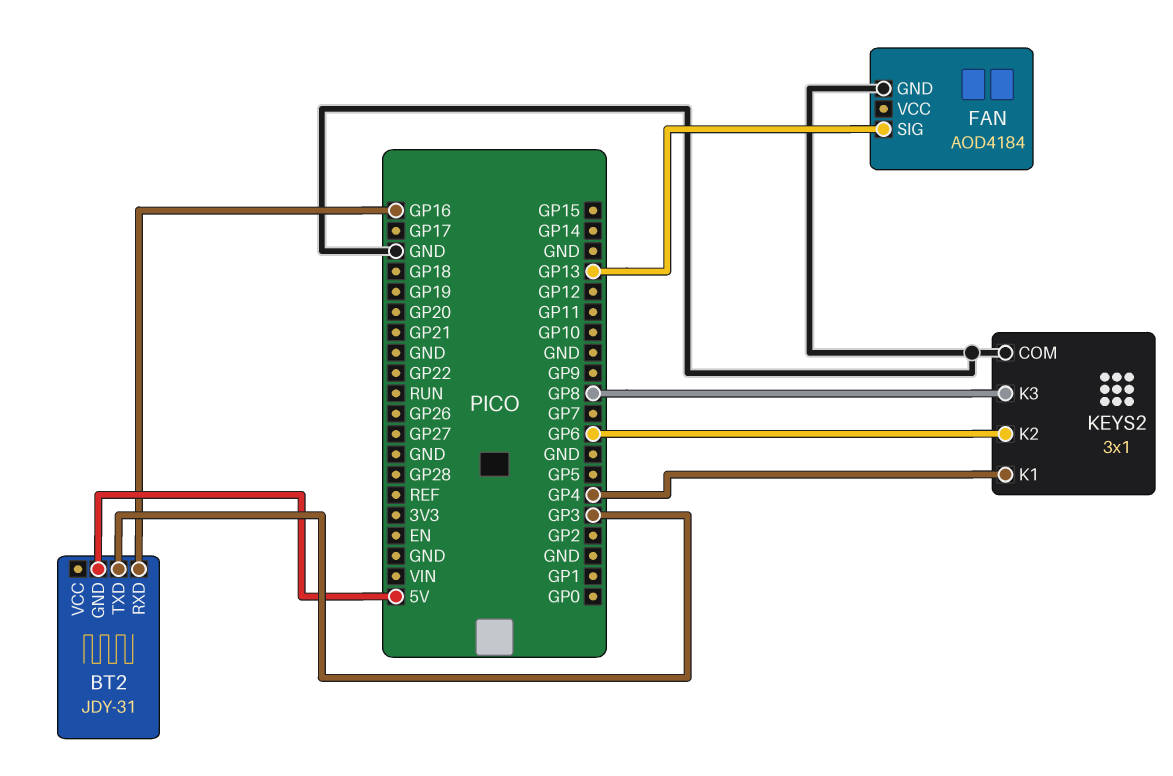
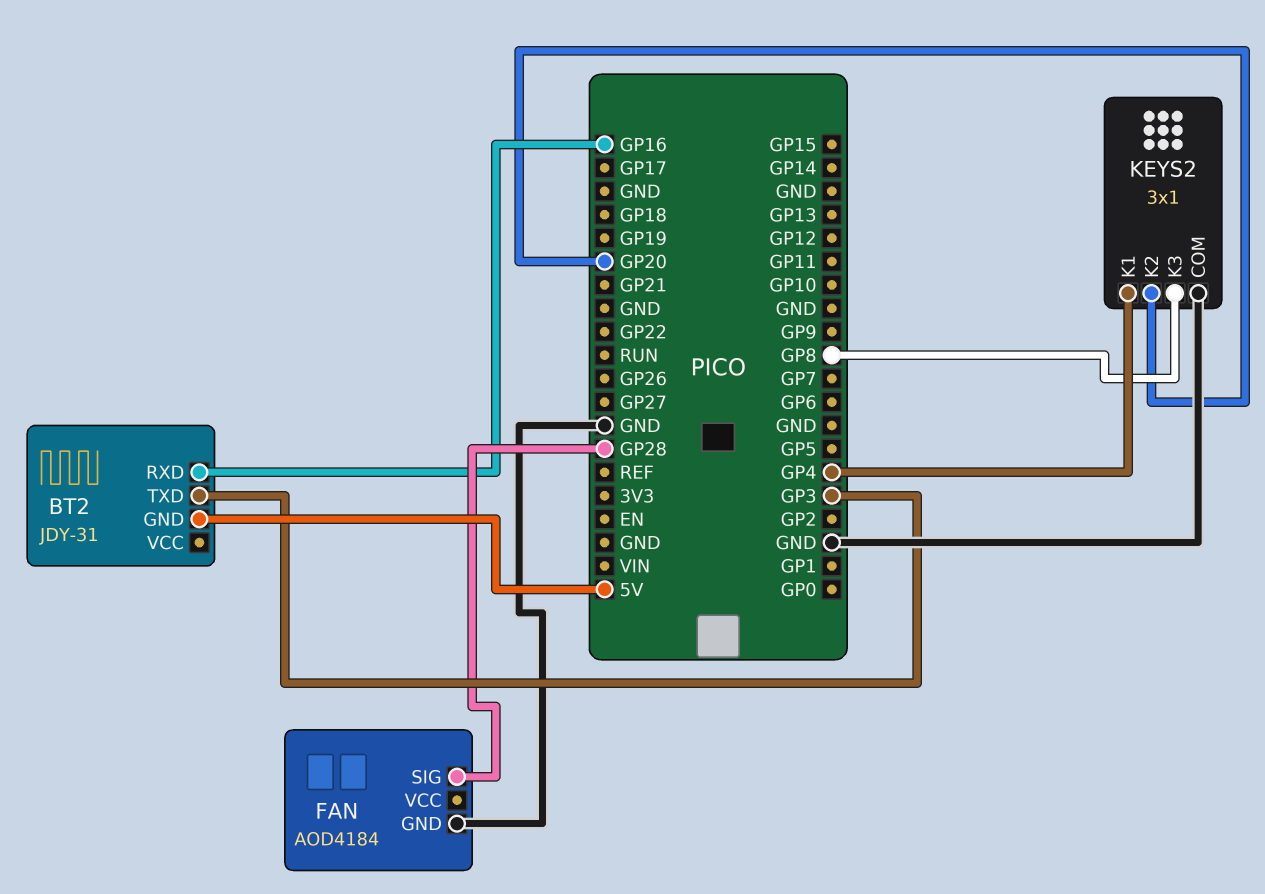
FAN pin SIG: GP13 -> GP28
KEYS2 pin K2: GP6 -> GP20

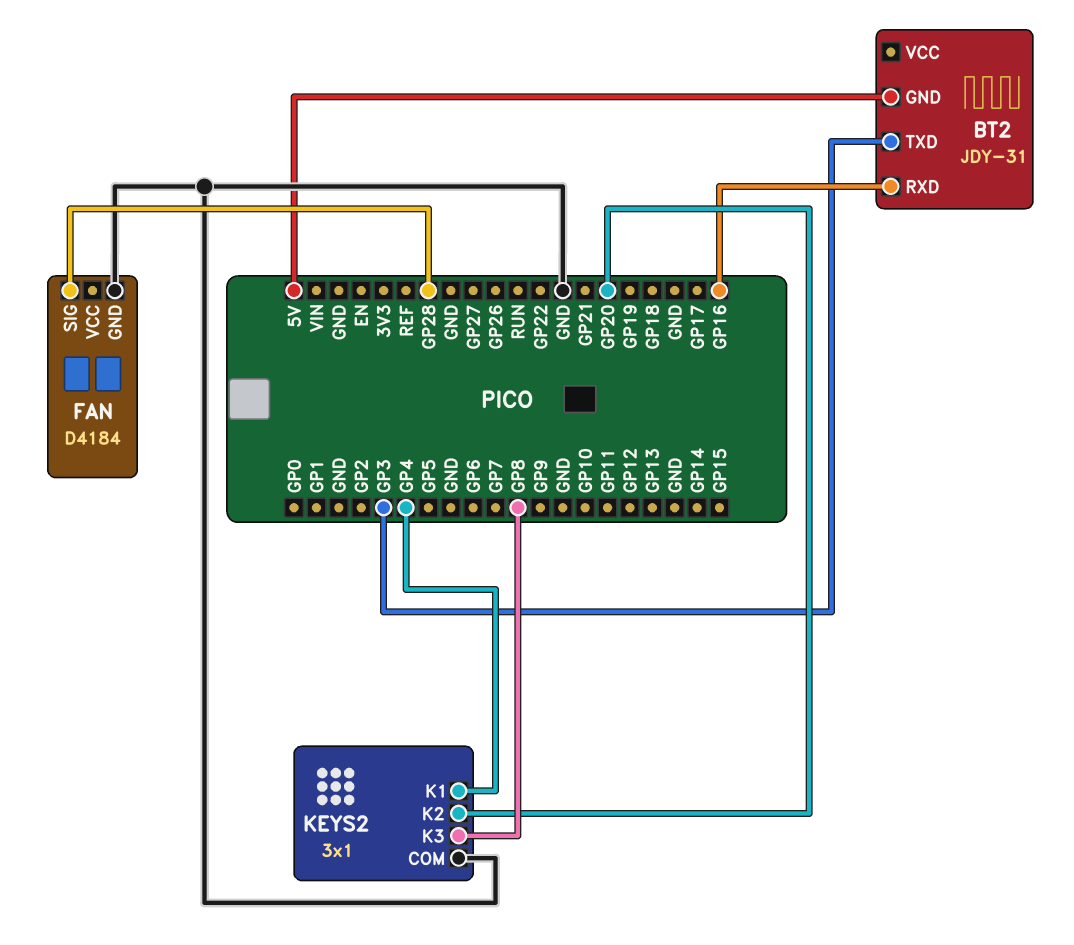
FAN: AOD4184 -> D4184

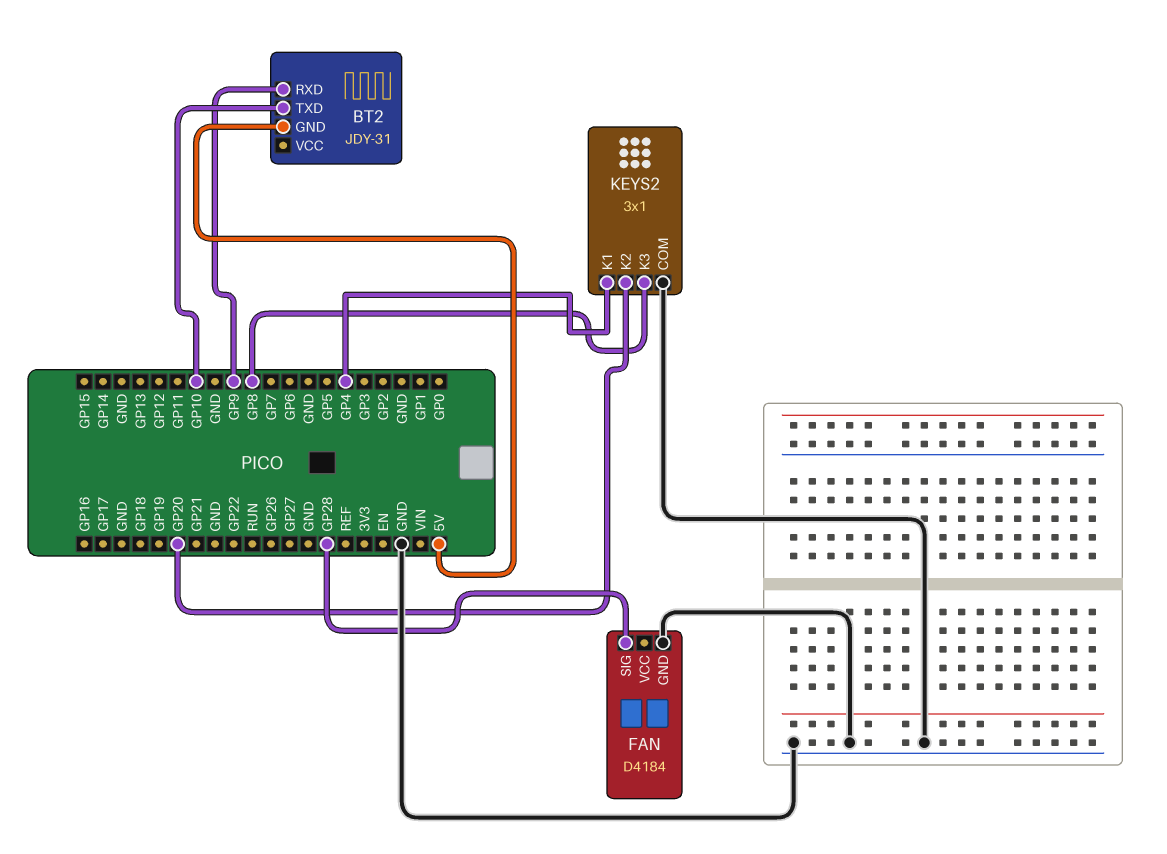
BT2 pin RXD: GP16 -> GP9
BT2 pin TXD: GP3 -> GP10

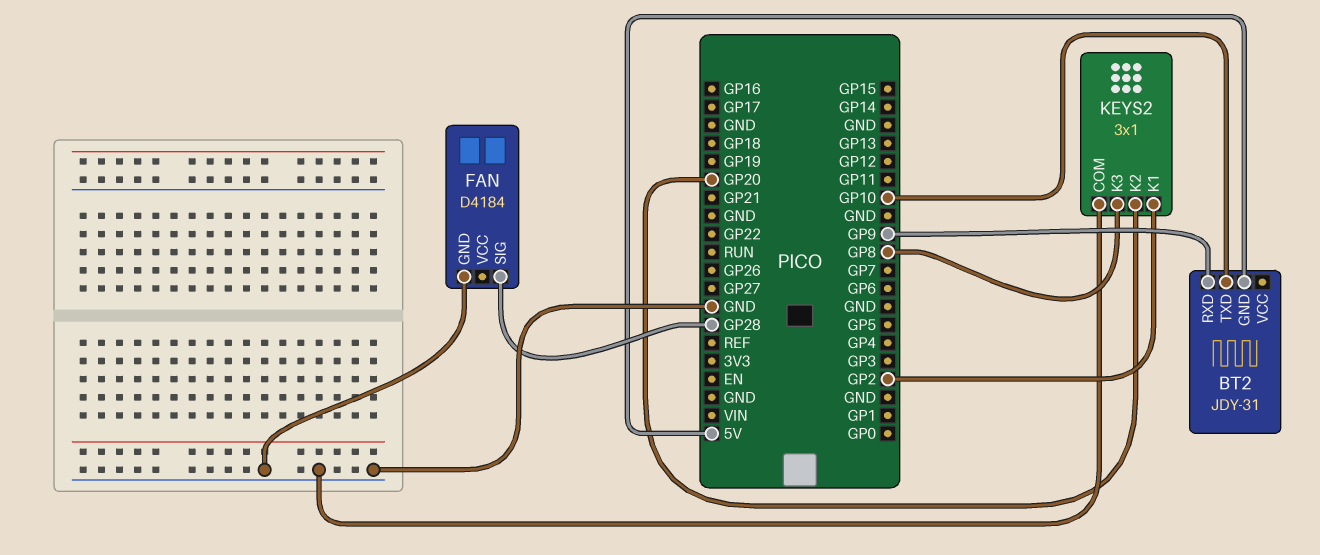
KEYS2 pin K1: GP4 -> GP2

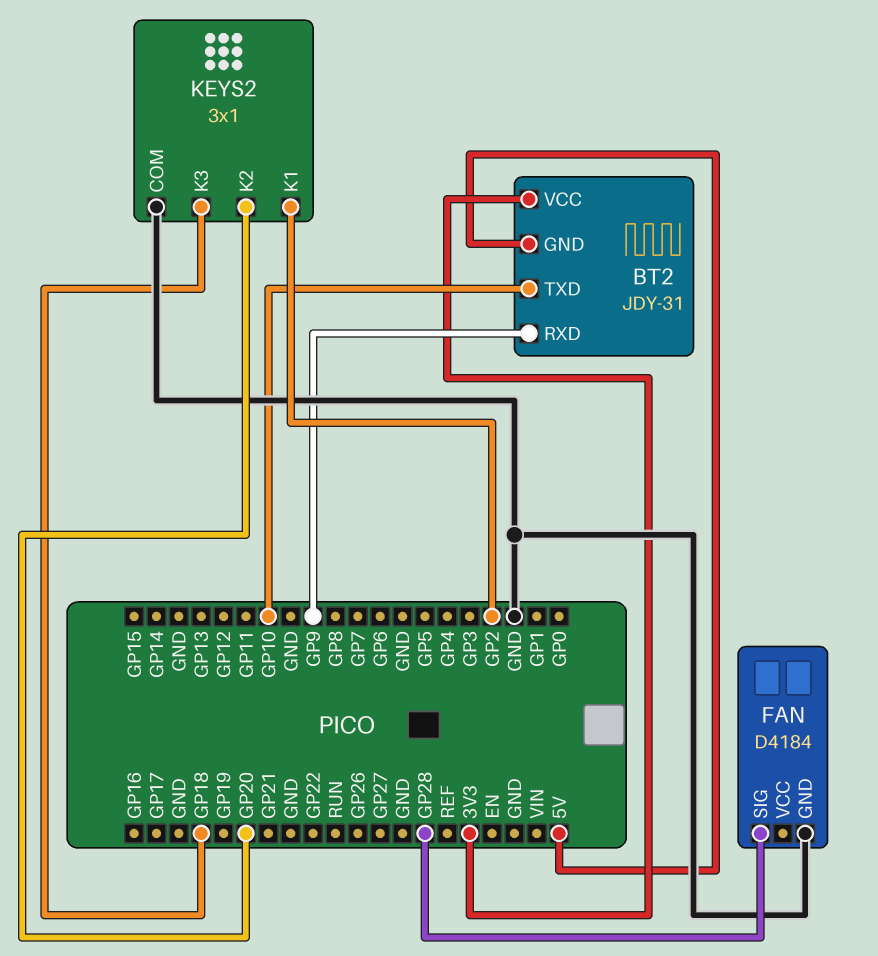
BT2 pin VCC: none -> 3V3
KEYS2 pin K3: GP8 -> GP18

